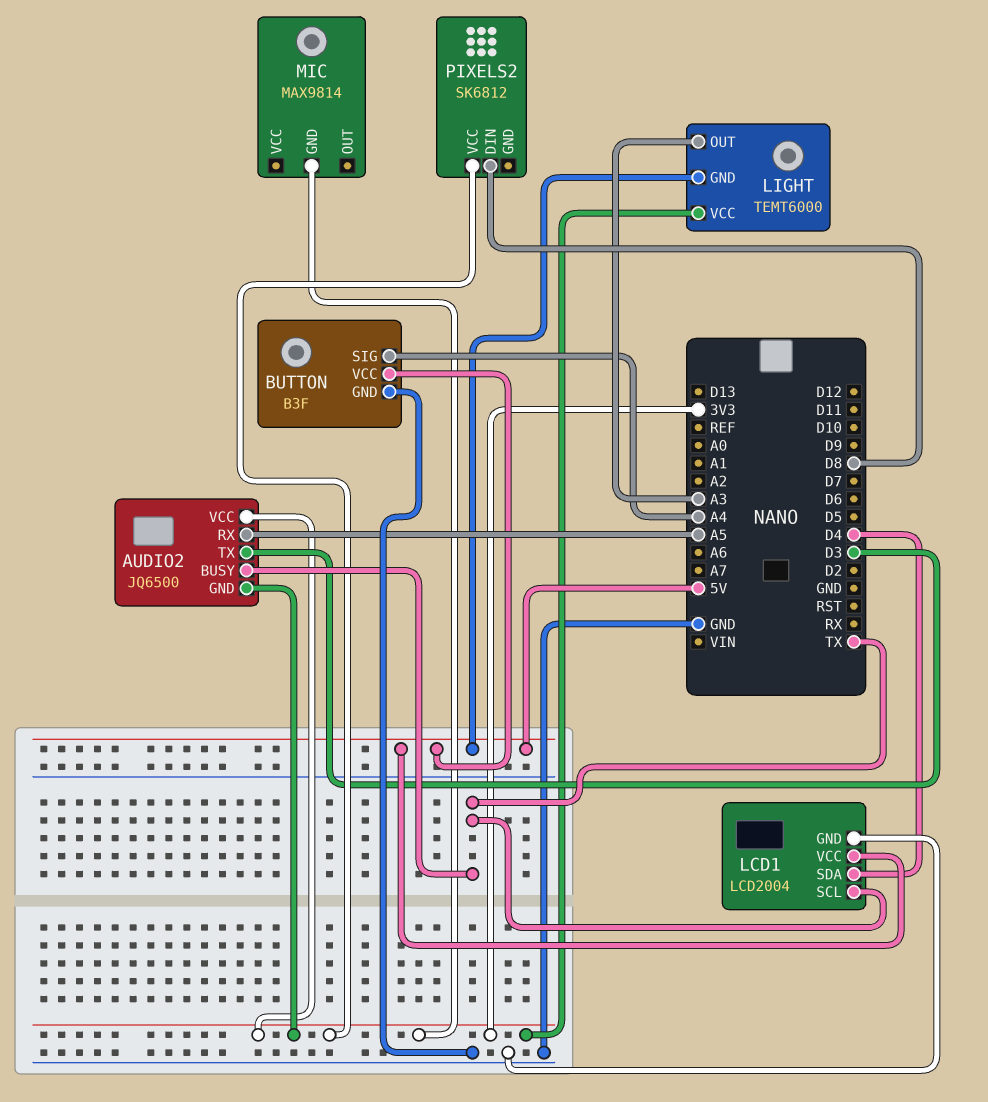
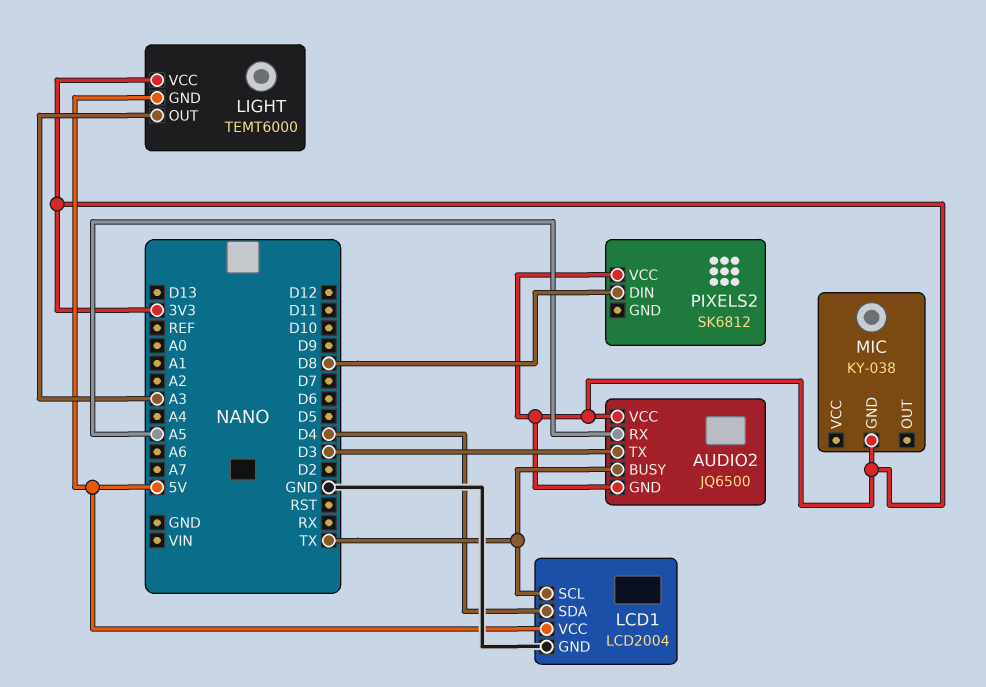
BUTTON: B3F -> none
BUTTON pin GND: GND -> none
BUTTON pin SIG: A4 -> none
BUTTON pin VCC: 5V -> none
MIC: MAX9814 -> KY-038

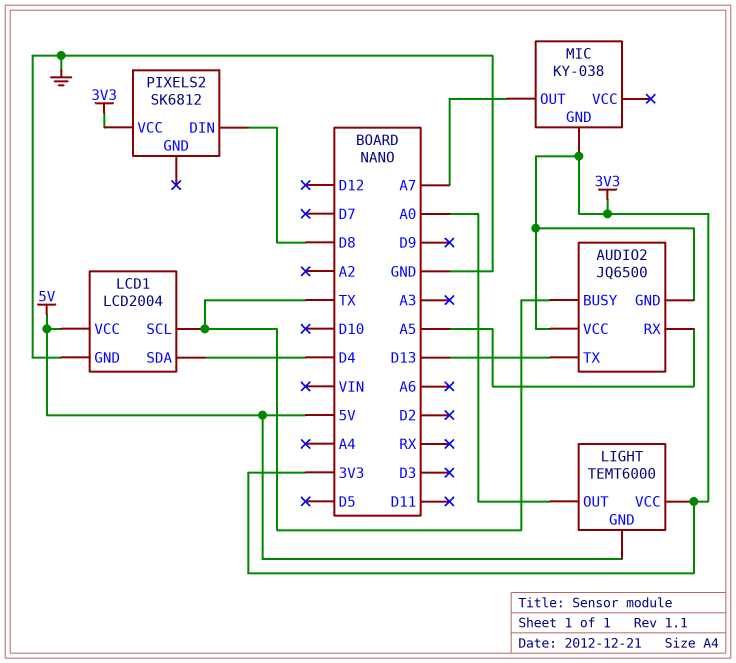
AUDIO2 pin TX: D3 -> D13
LIGHT pin OUT: A3 -> A0
MIC pin OUT: none -> A7

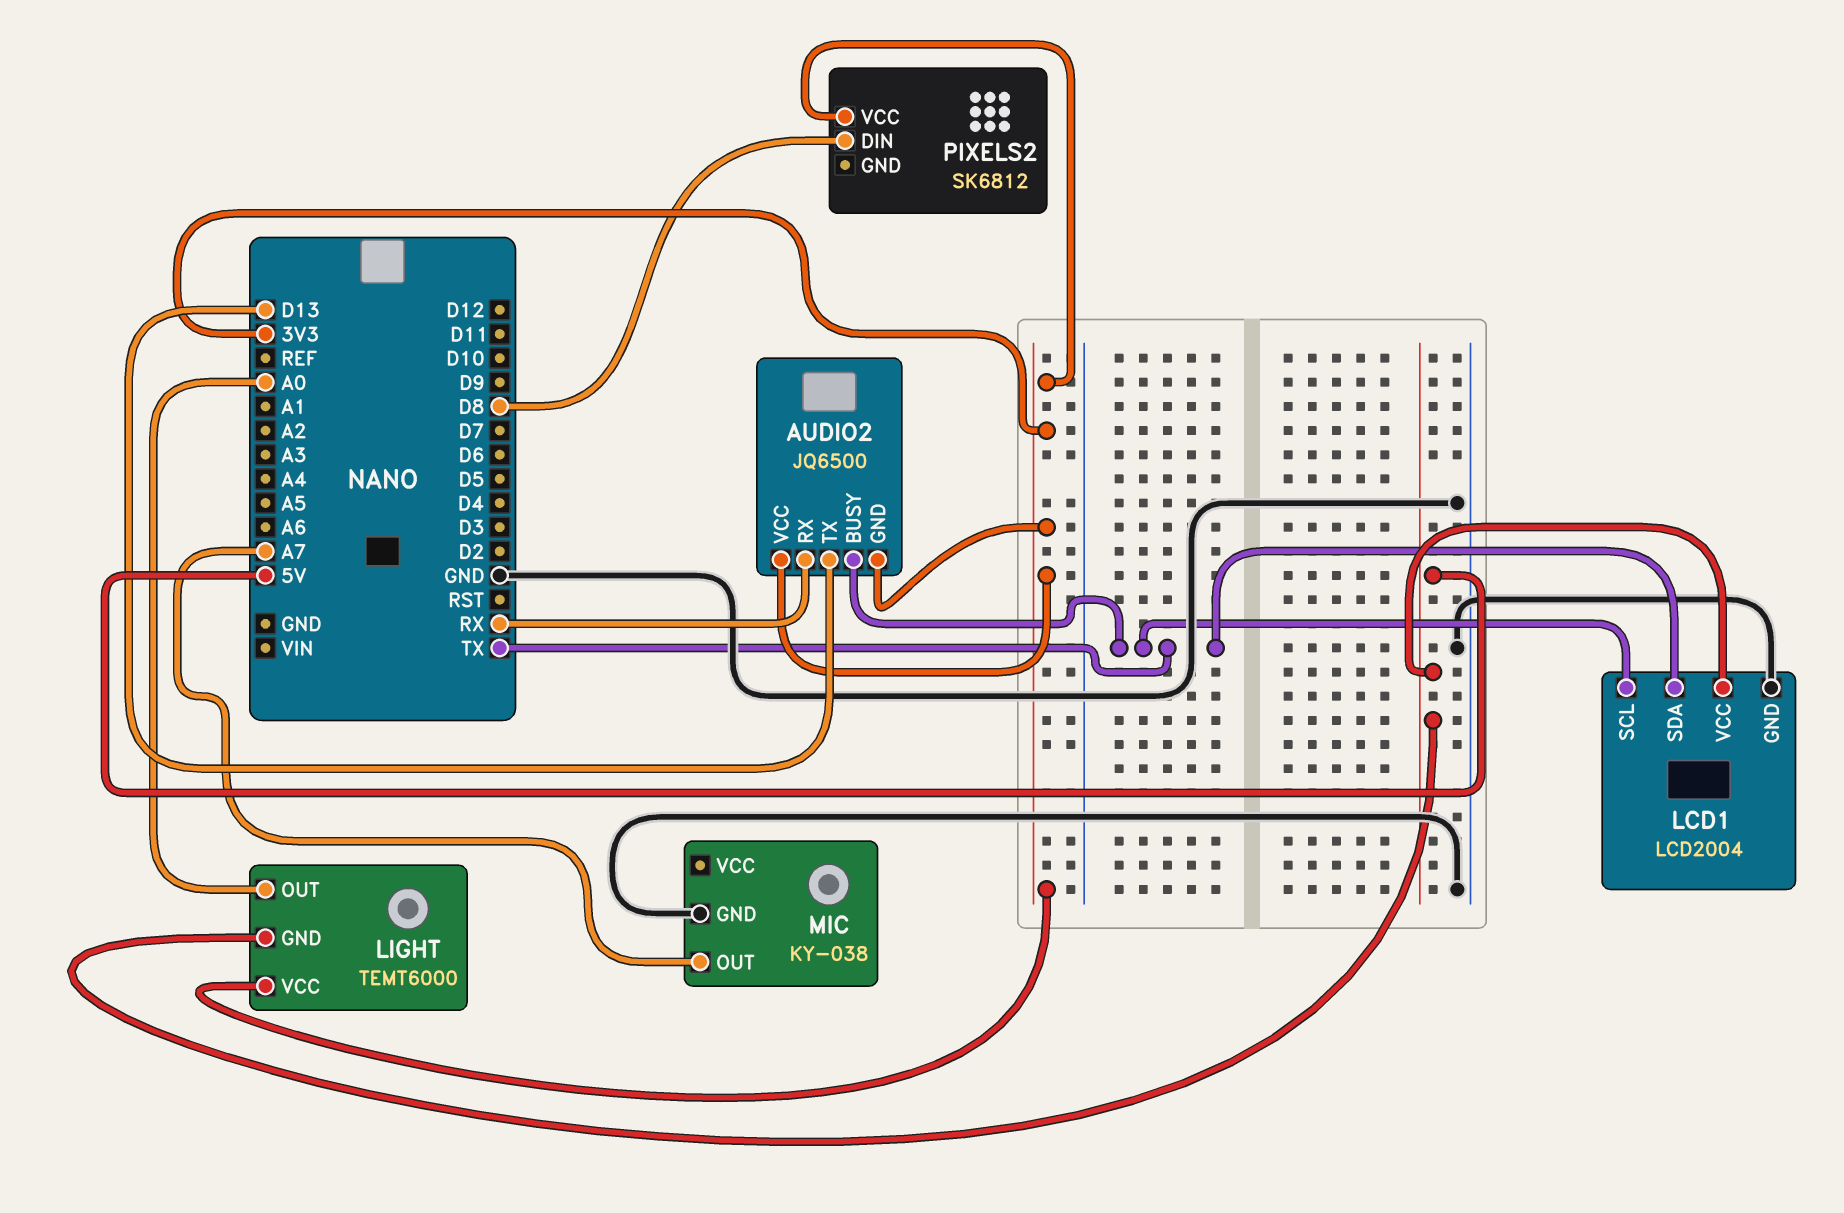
AUDIO2 pin RX: A5 -> RX
LCD1 pin SDA: D4 -> TX
MIC pin GND: 3V3 -> GND

